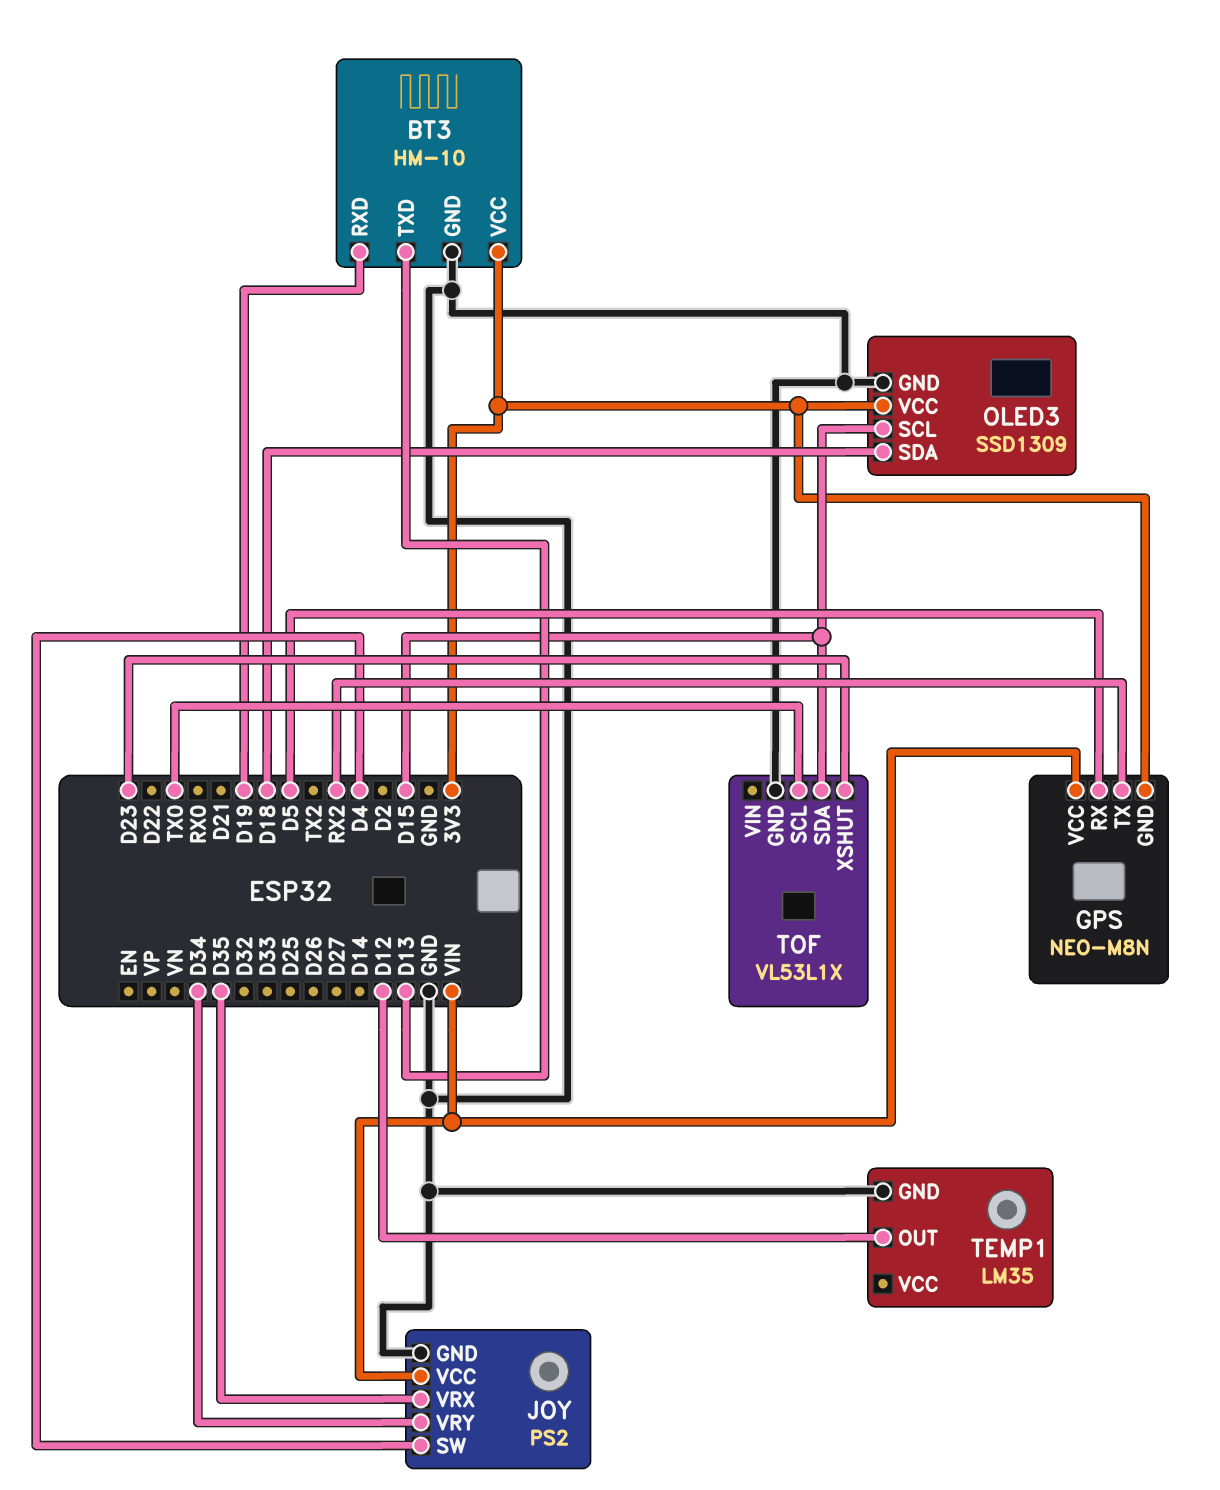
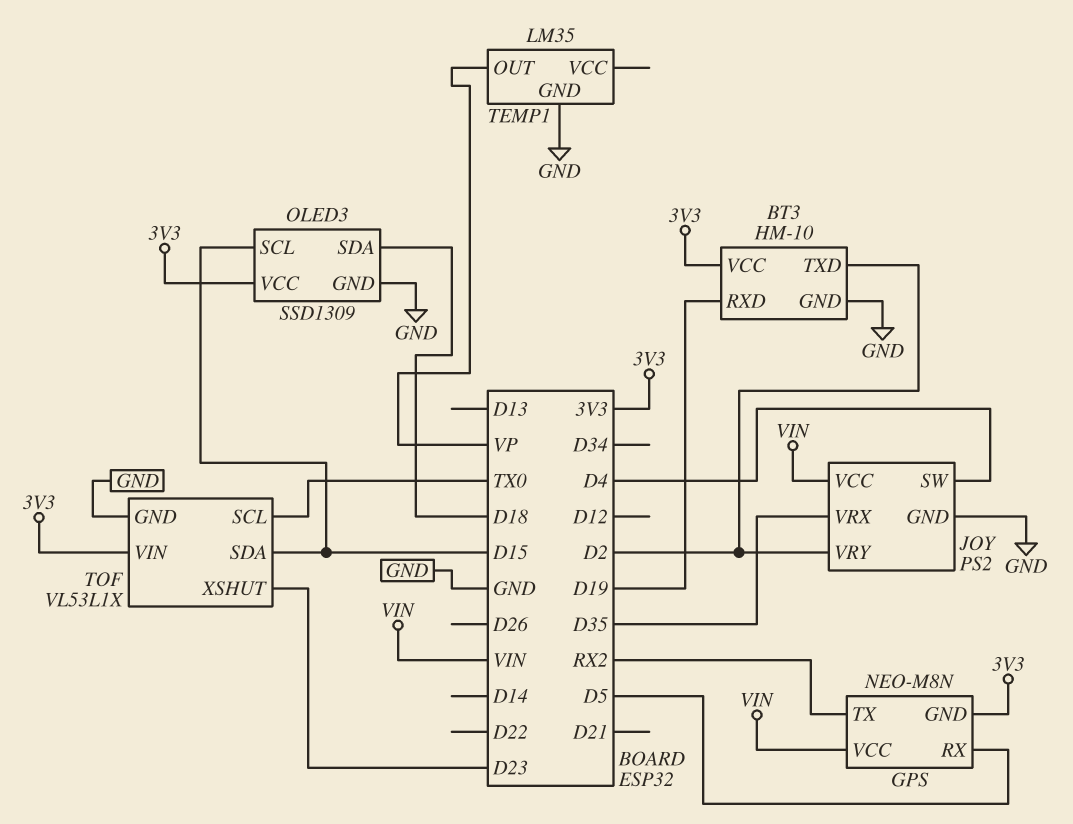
BT3 pin TXD: D13 -> D2
JOY pin VRY: D34 -> D2
TEMP1 pin OUT: D12 -> VP
TOF pin VIN: none -> 3V3

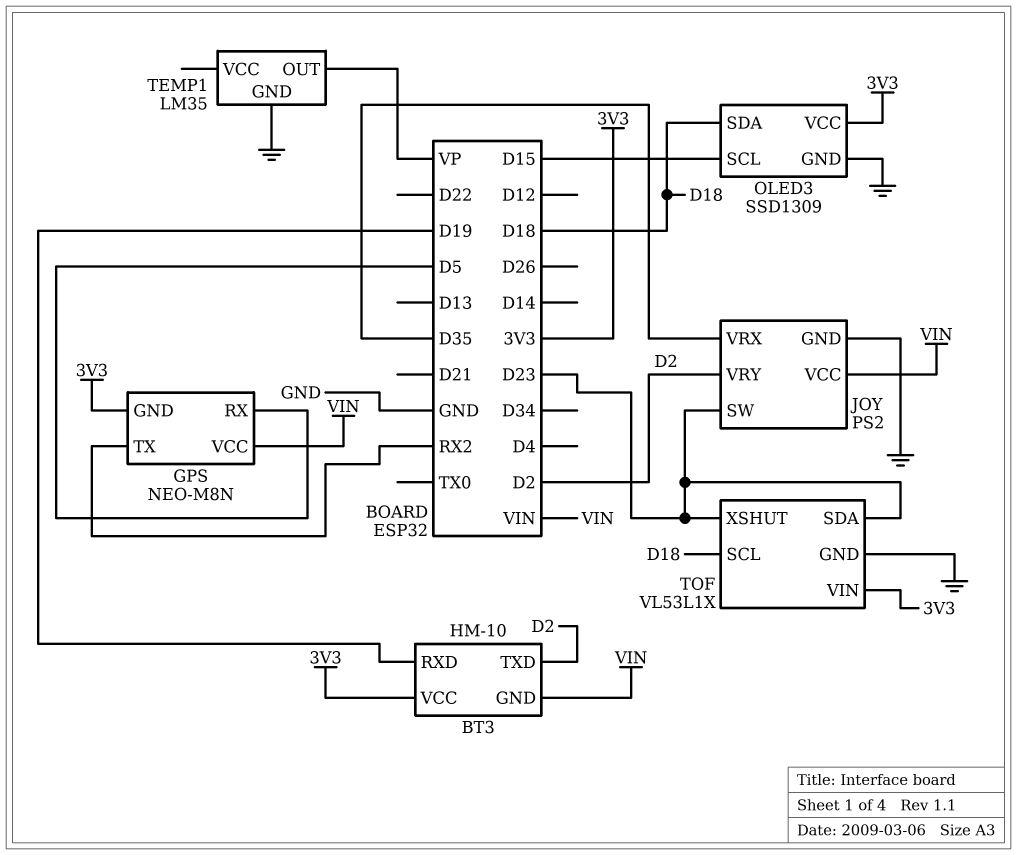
BT3 pin GND: GND -> VIN
JOY pin SW: D4 -> D23
TOF pin SCL: TX0 -> D18
TOF pin SDA: D15 -> D23

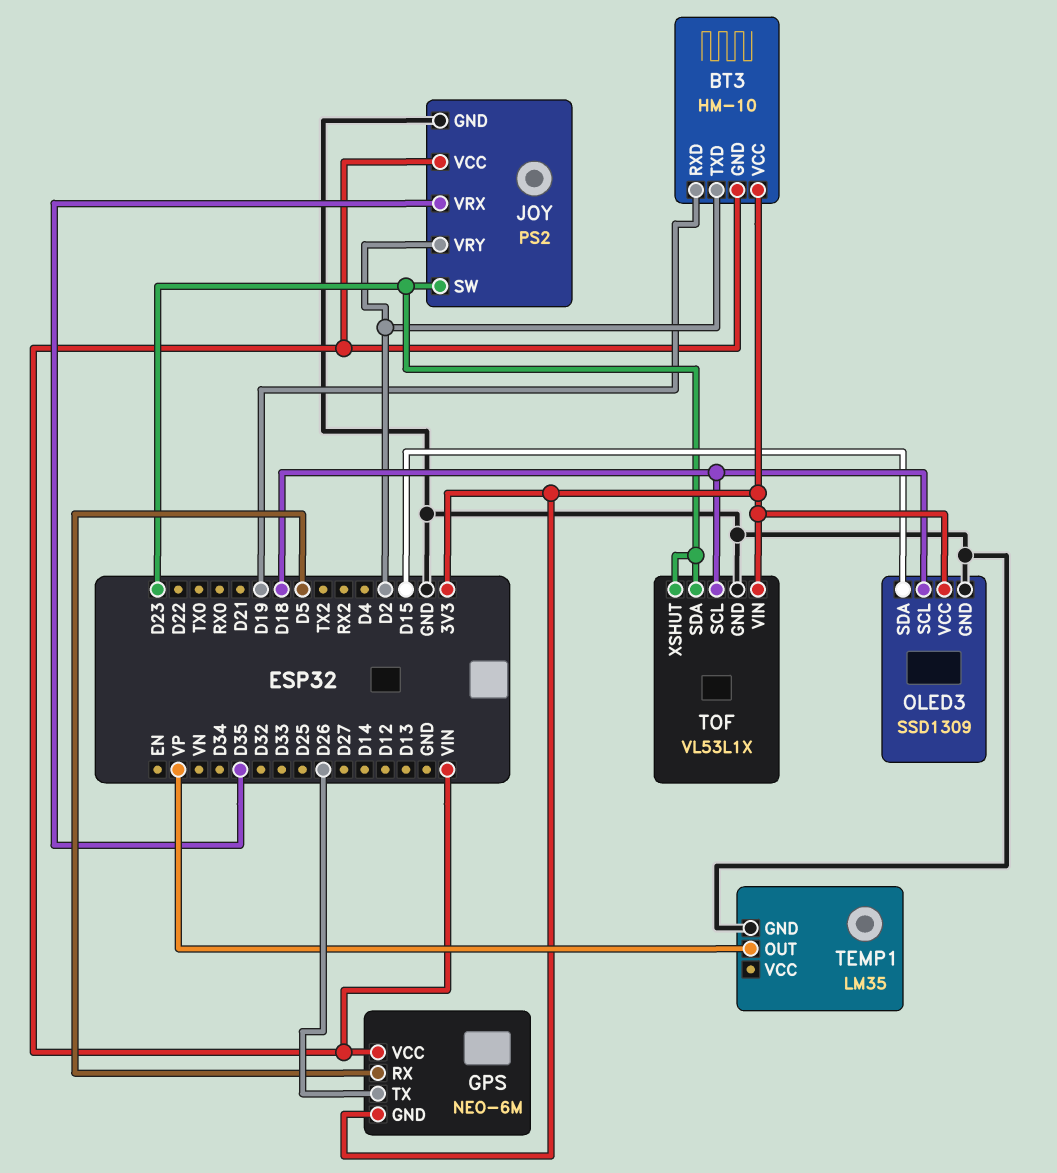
GPS: NEO-M8N -> NEO-6M
GPS pin TX: RX2 -> D26
OLED3 pin SCL: D15 -> D18
OLED3 pin SDA: D18 -> D15

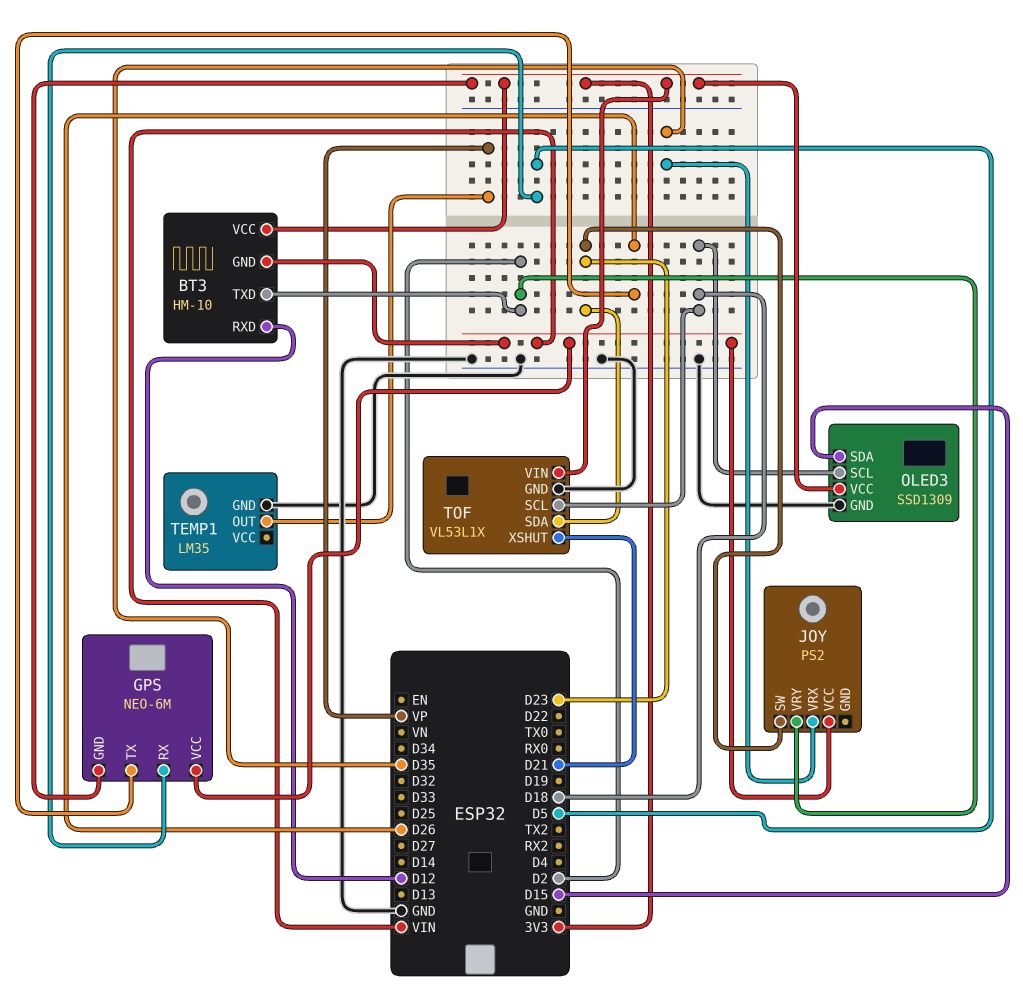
BT3 pin RXD: D19 -> D12
JOY pin GND: GND -> none
TOF pin XSHUT: D23 -> D21

